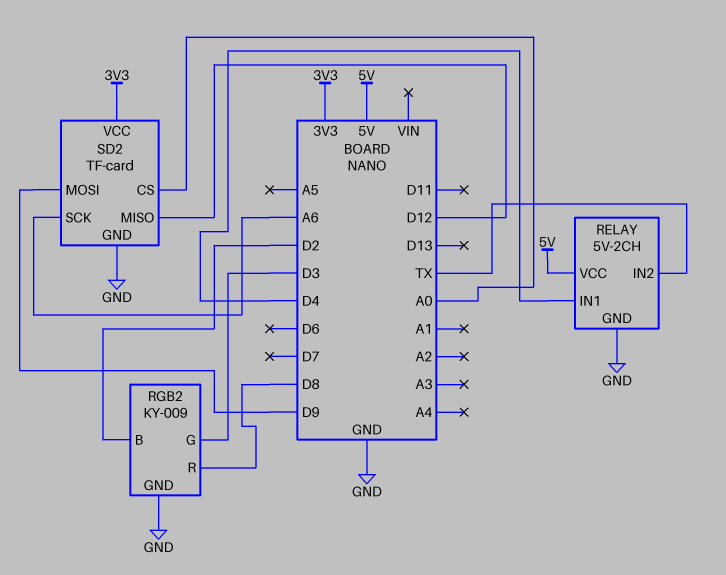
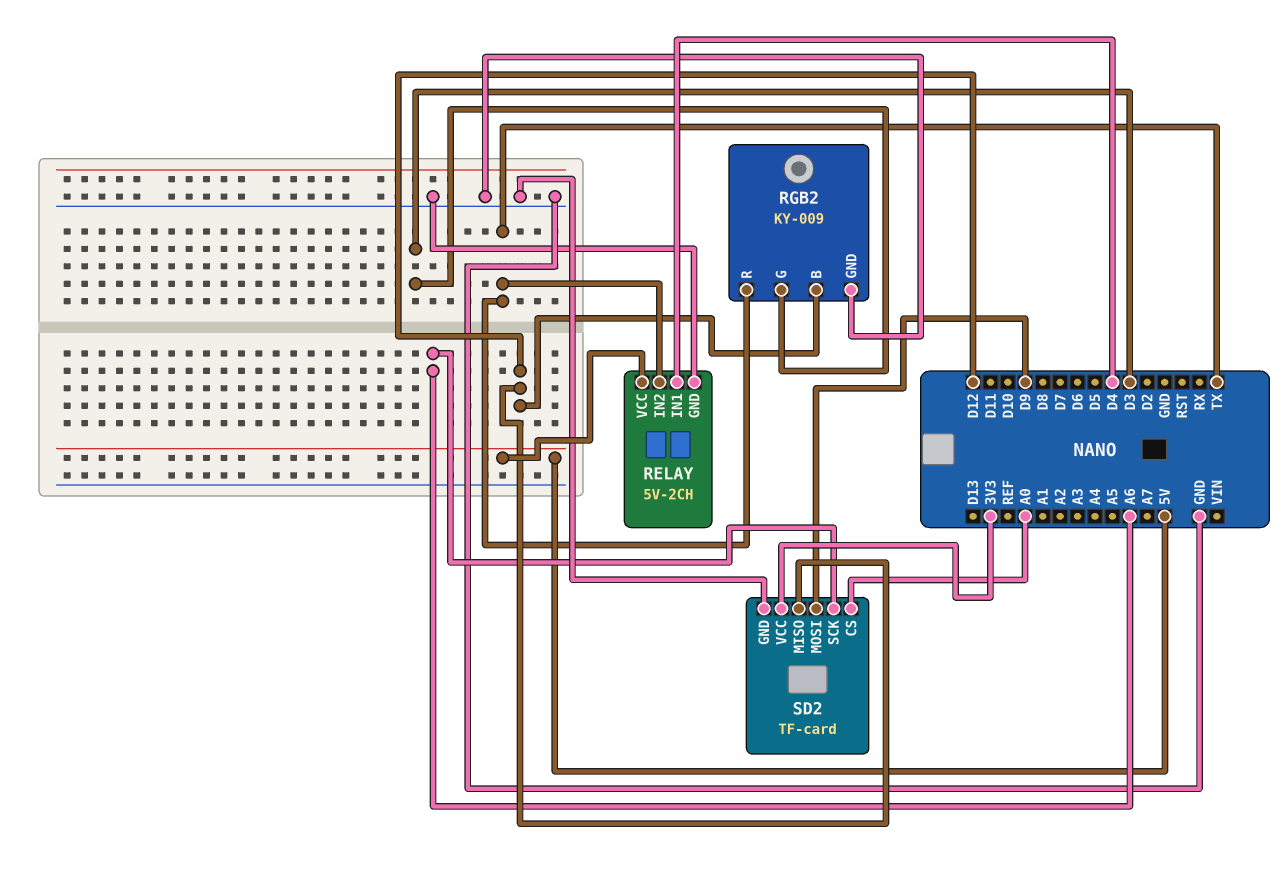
RGB2 pin B: D2 -> D12
RGB2 pin R: D8 -> TX

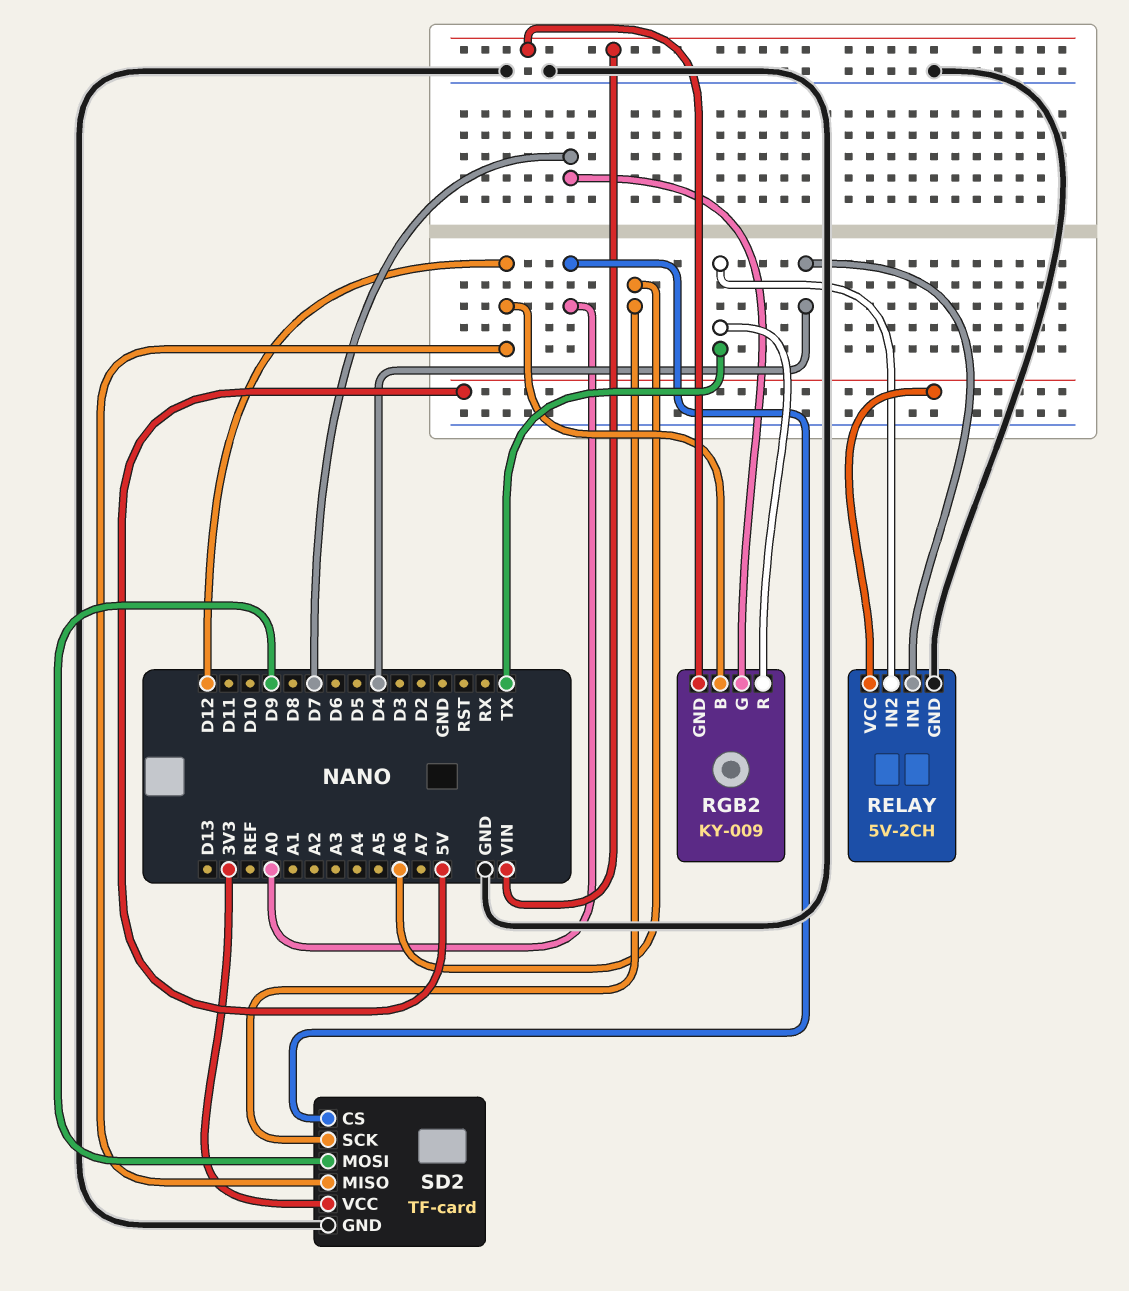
RGB2 pin G: D3 -> D7
RGB2 pin GND: GND -> VIN

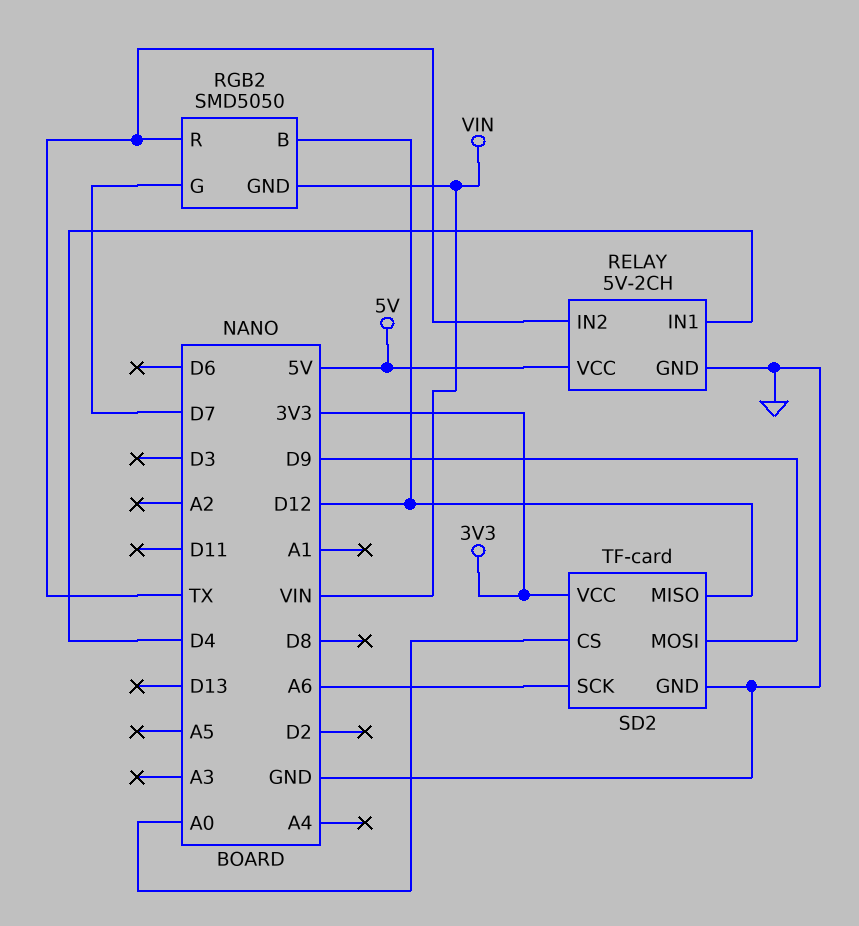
RGB2: KY-009 -> SMD5050

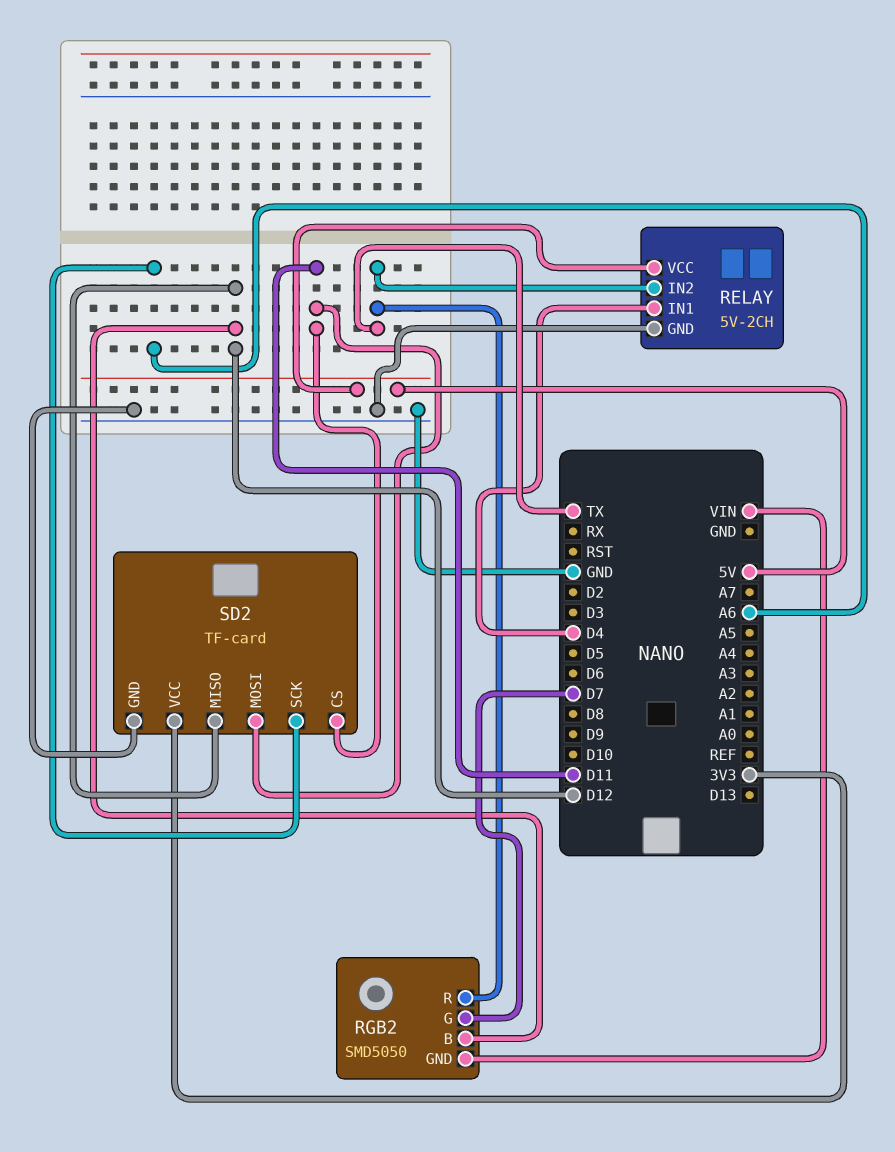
SD2 pin CS: A0 -> D11
SD2 pin MOSI: D9 -> D11

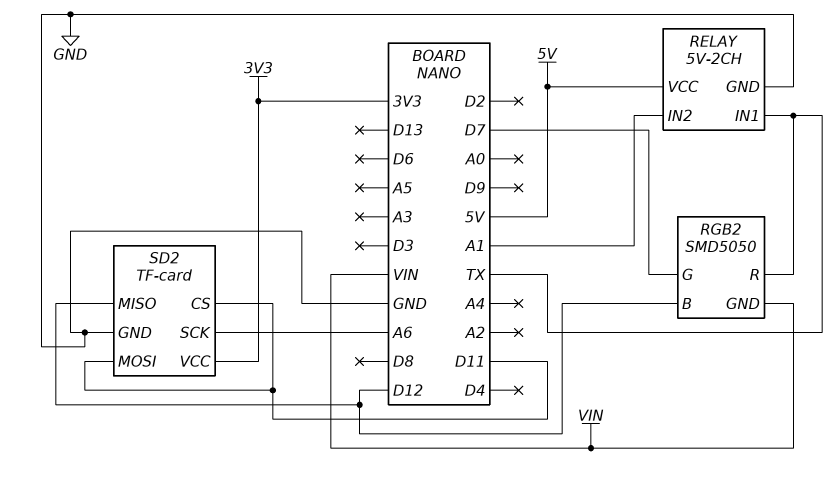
RELAY pin IN1: D4 -> TX
RELAY pin IN2: TX -> A1

